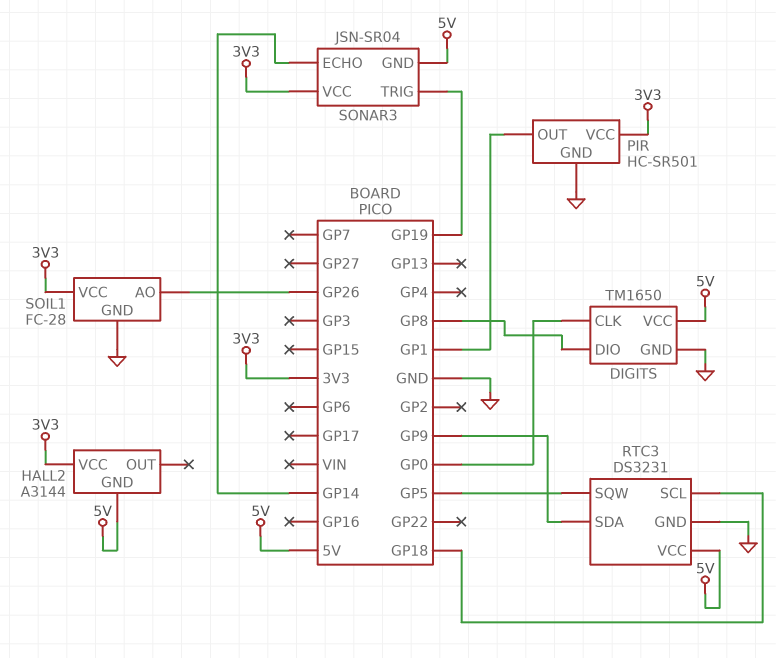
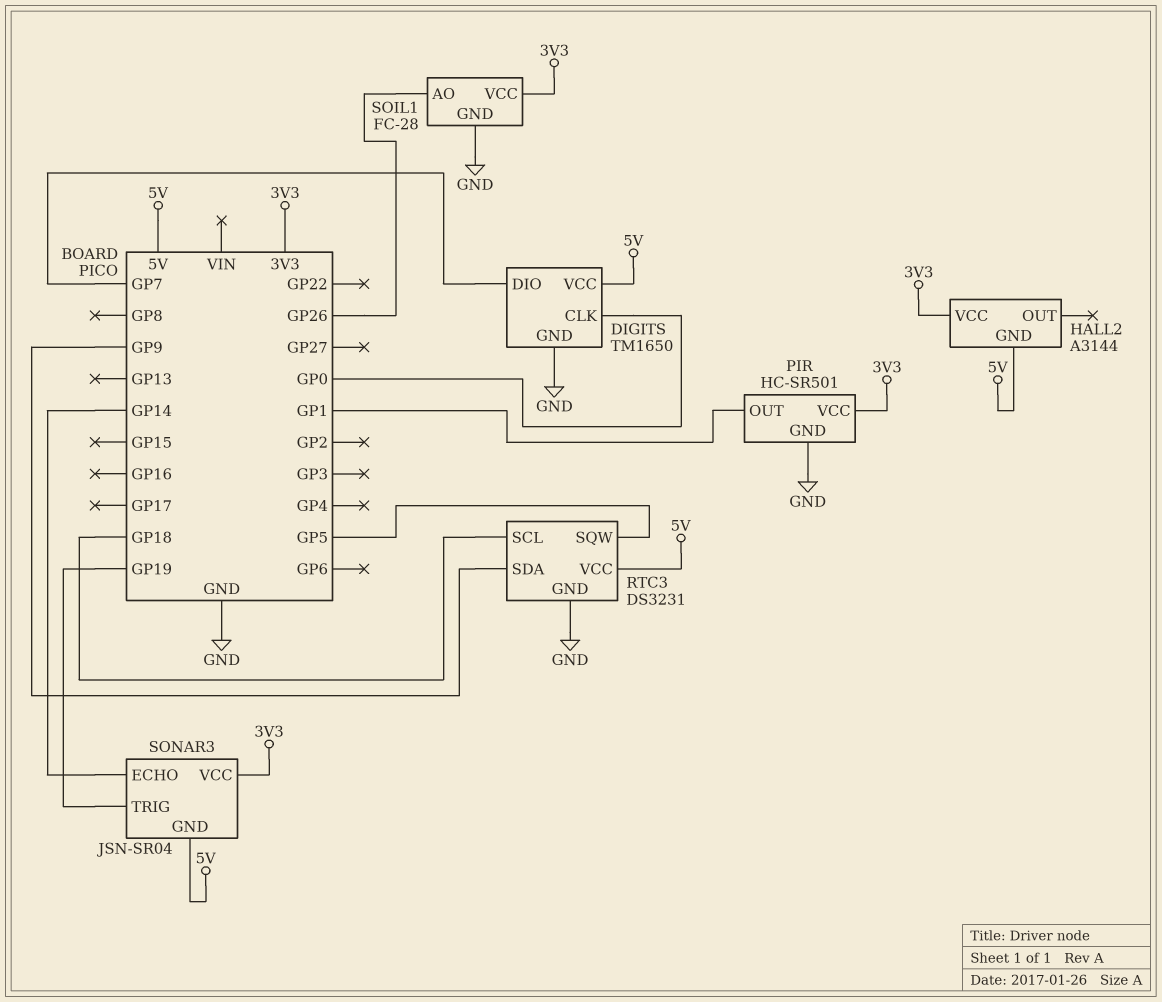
DIGITS pin DIO: GP8 -> GP7

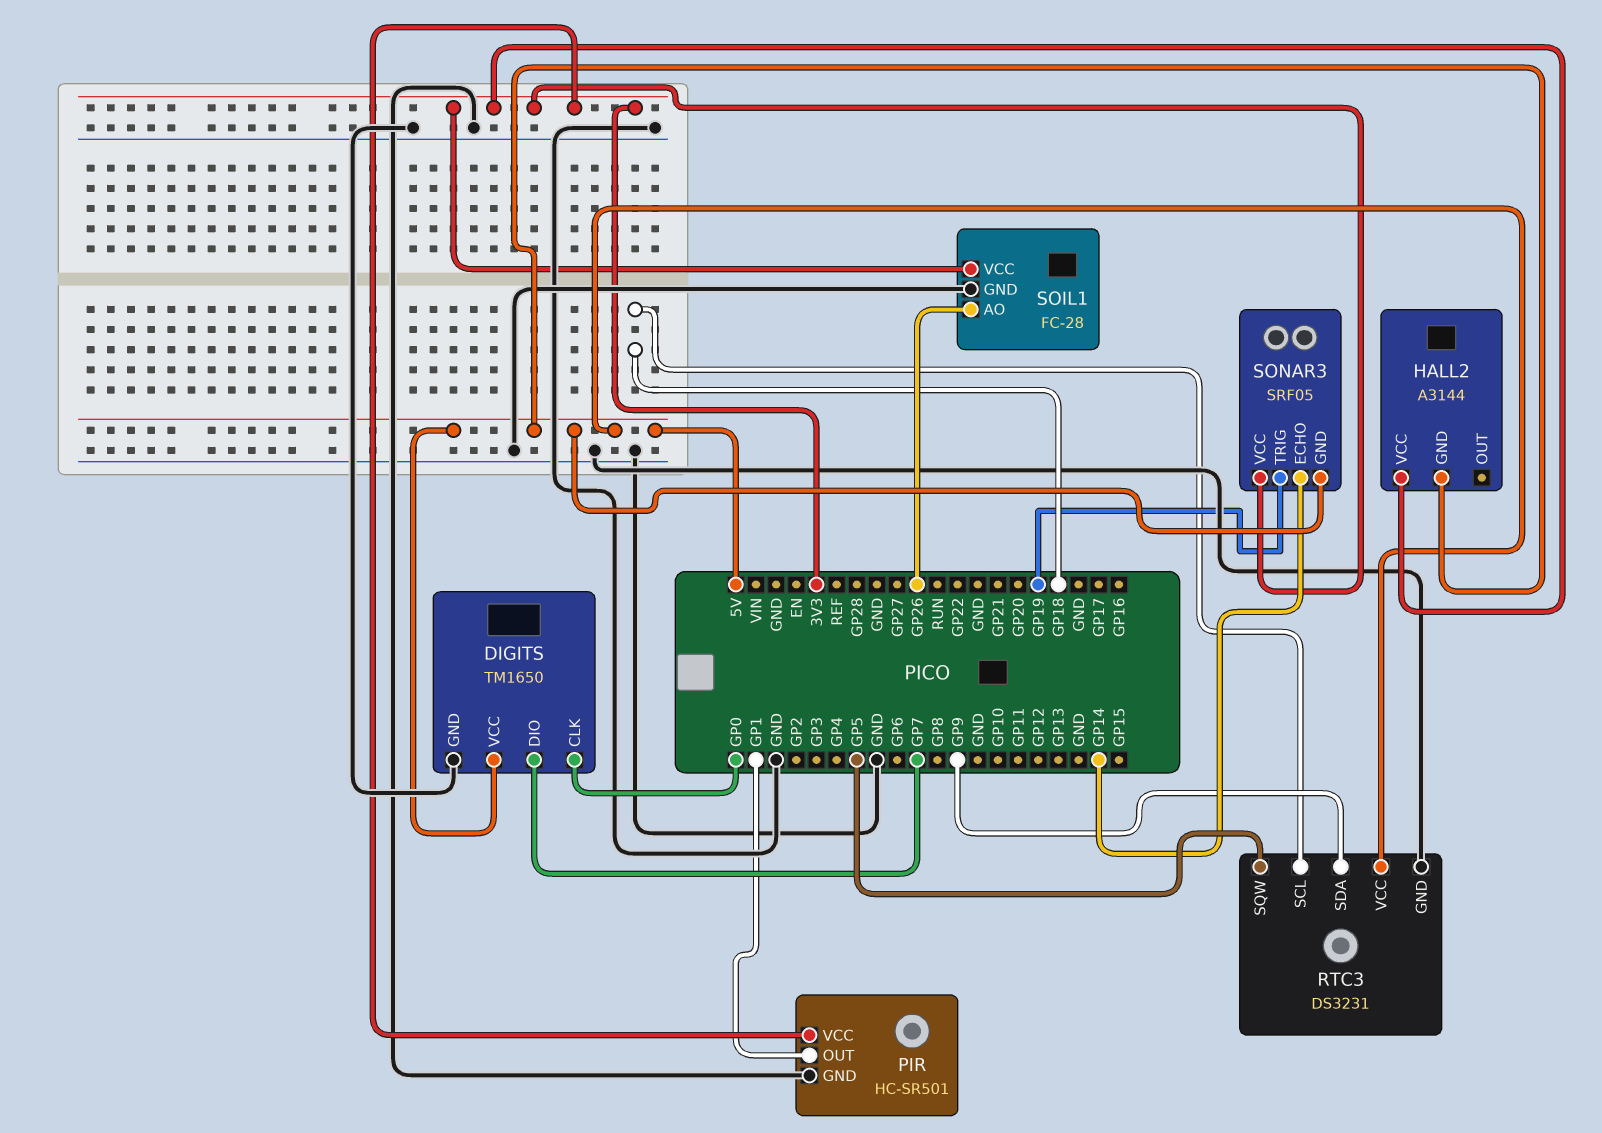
SONAR3: JSN-SR04 -> SRF05

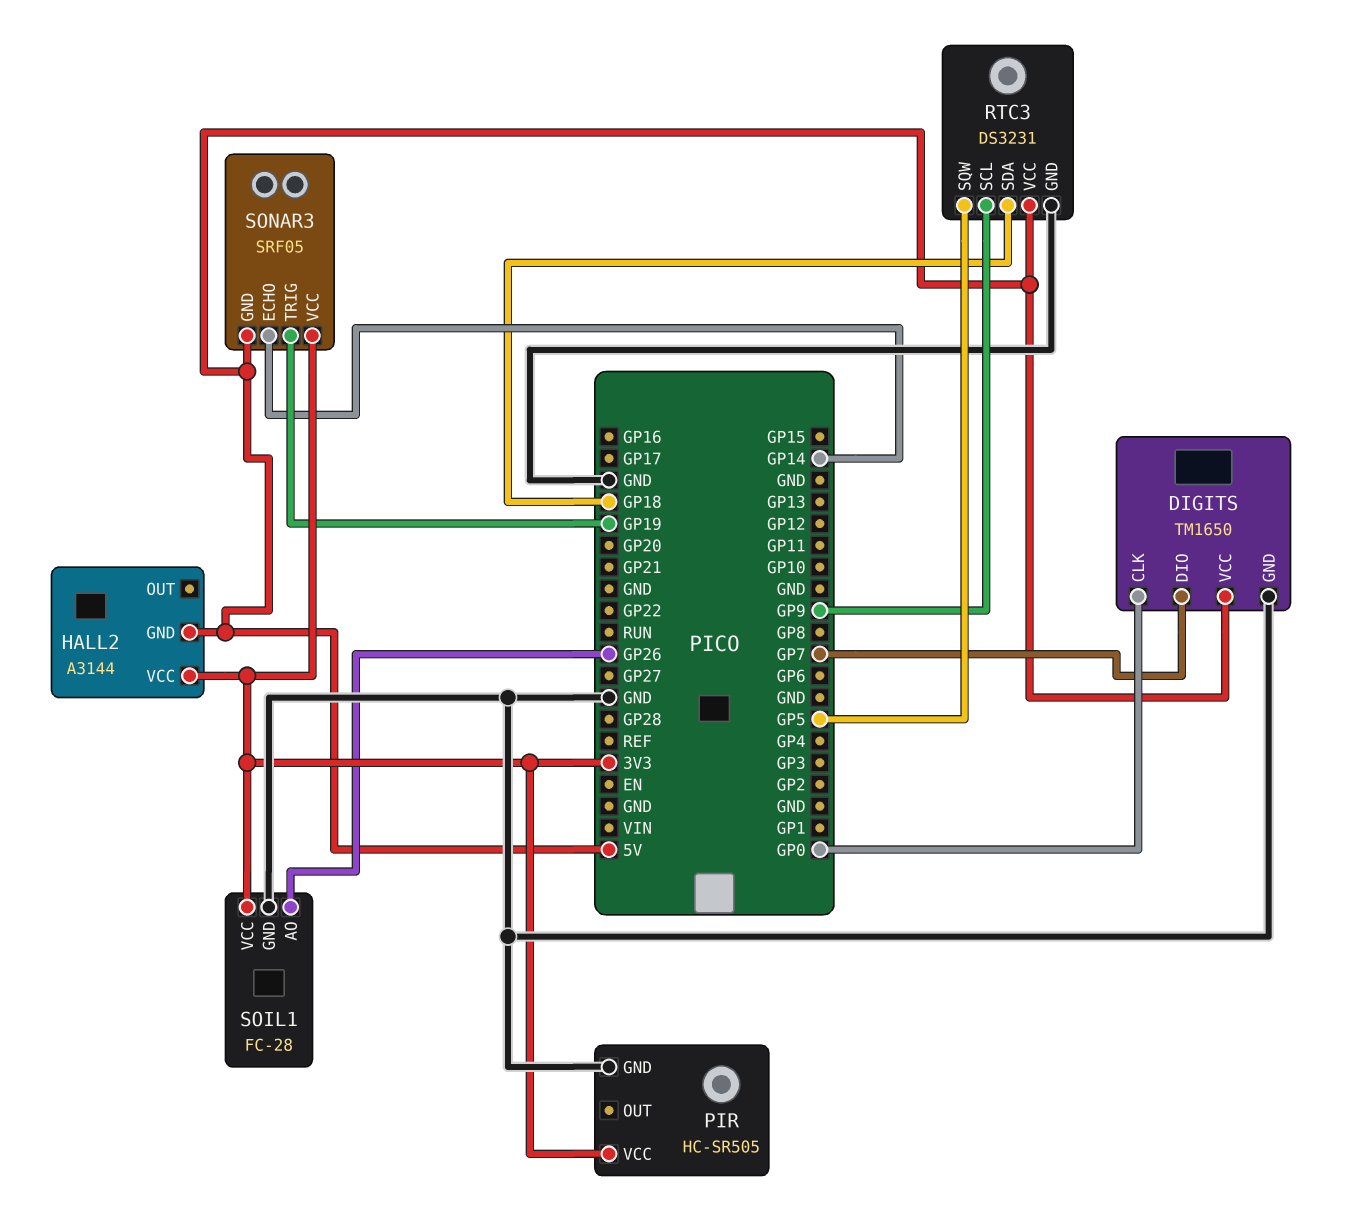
PIR: HC-SR501 -> HC-SR505
PIR pin OUT: GP1 -> none
RTC3 pin SCL: GP18 -> GP9
RTC3 pin SDA: GP9 -> GP18

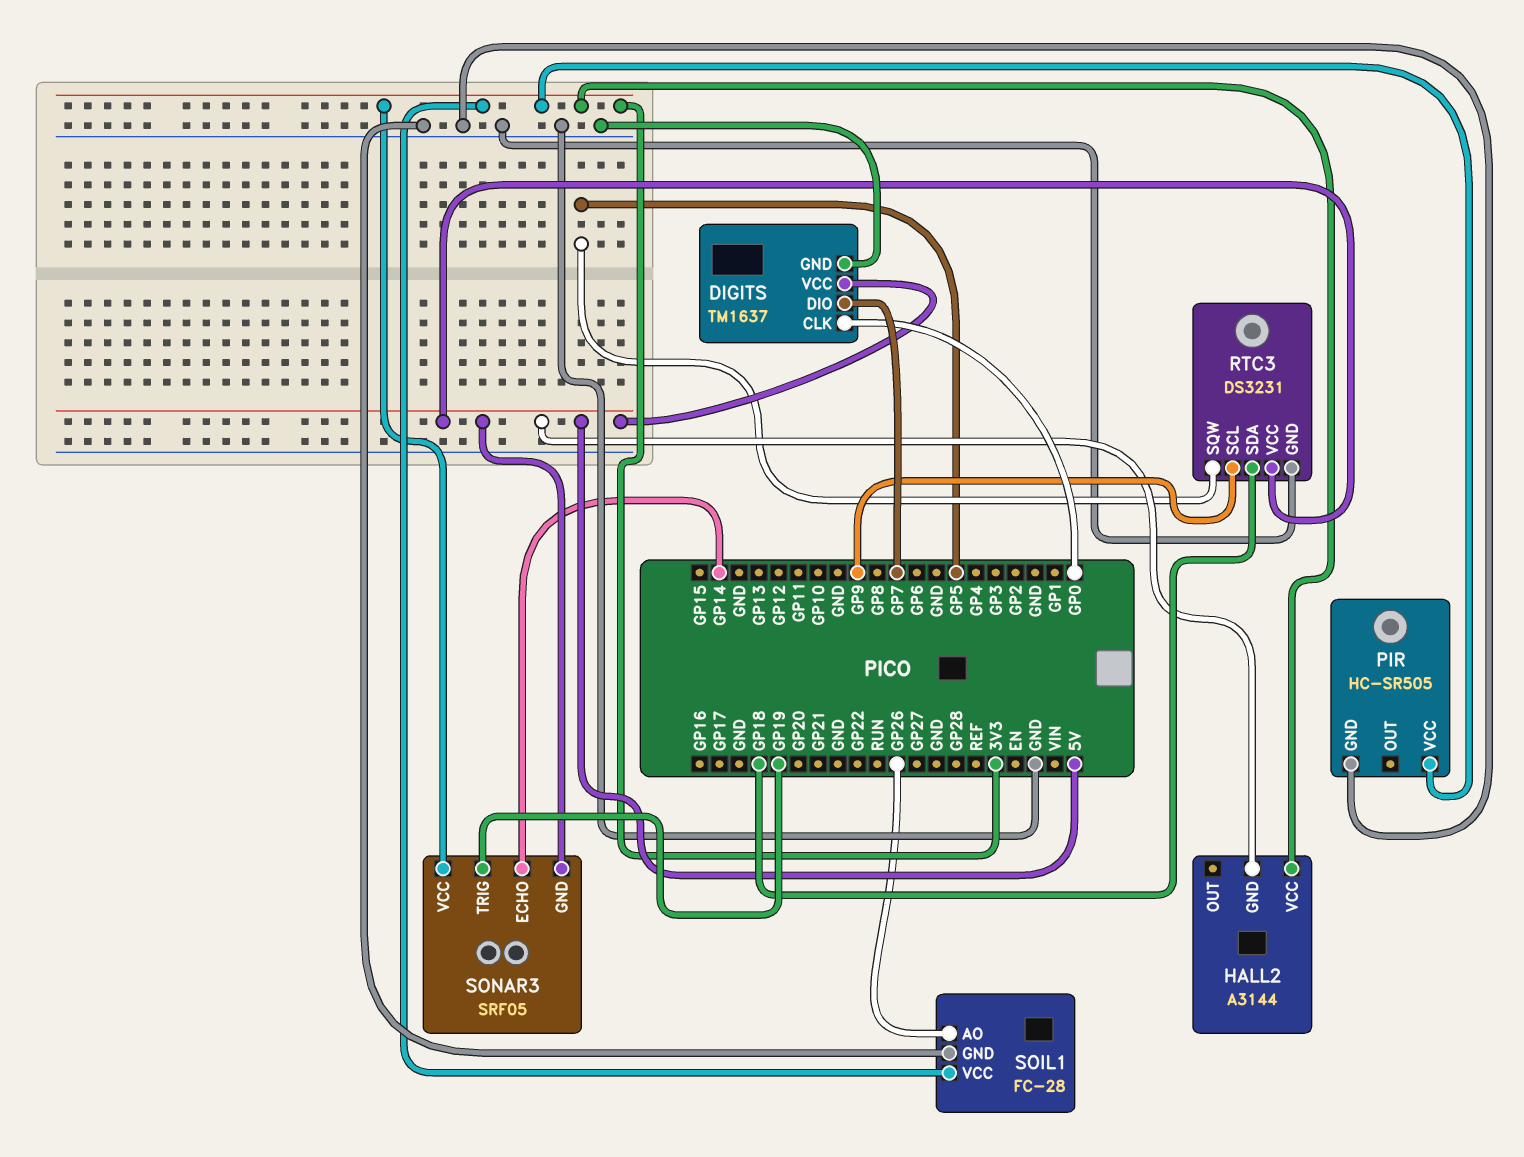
DIGITS: TM1650 -> TM1637

